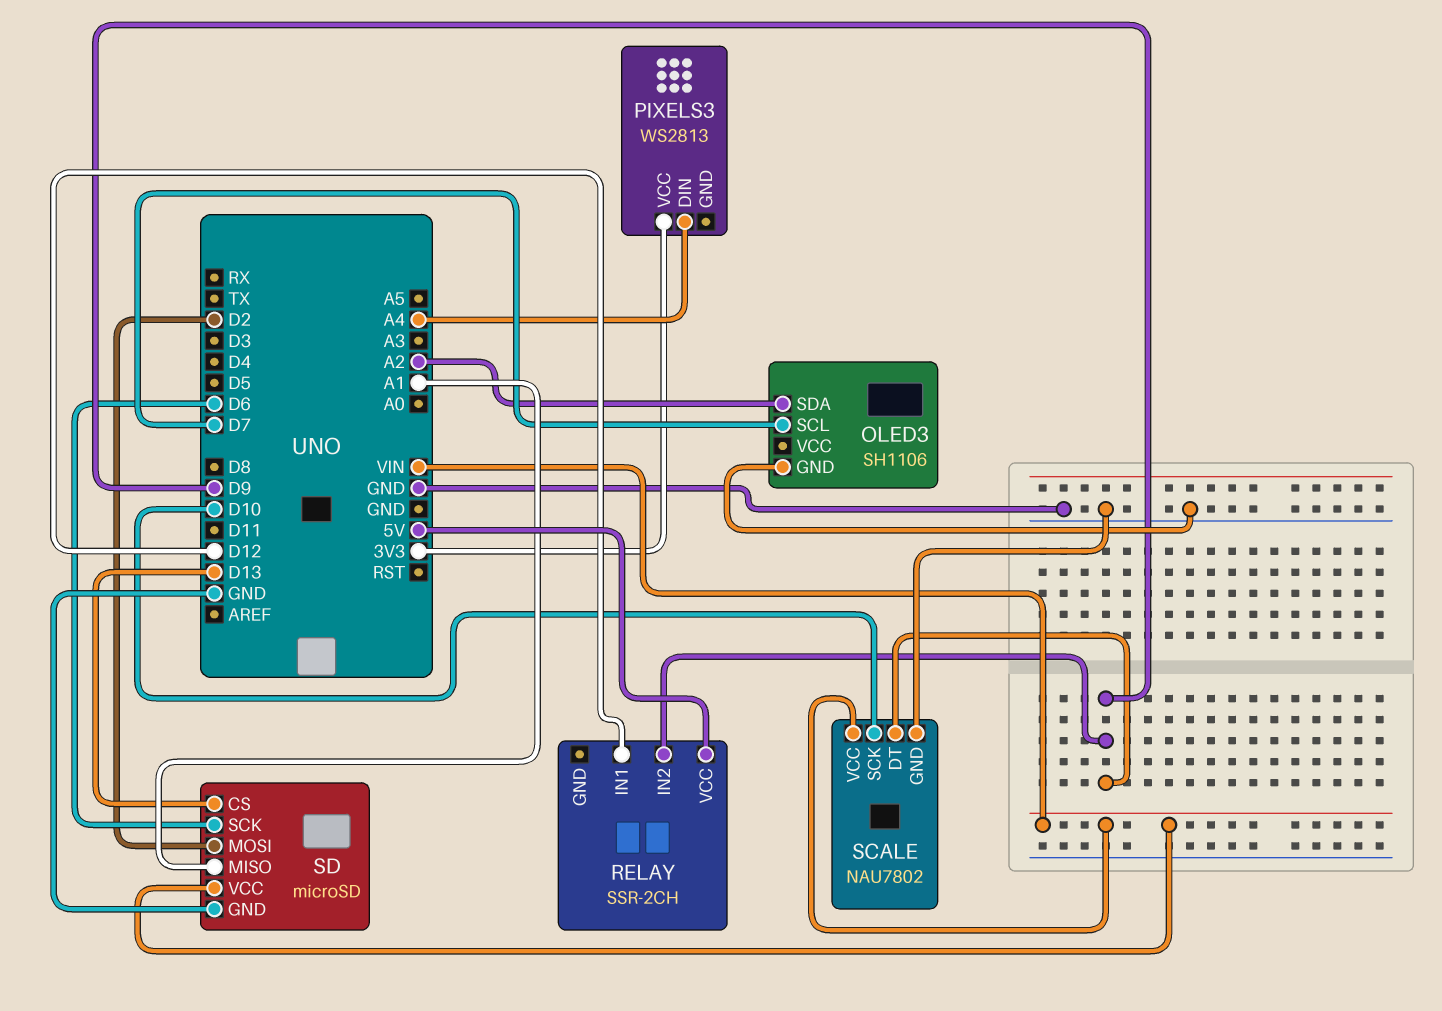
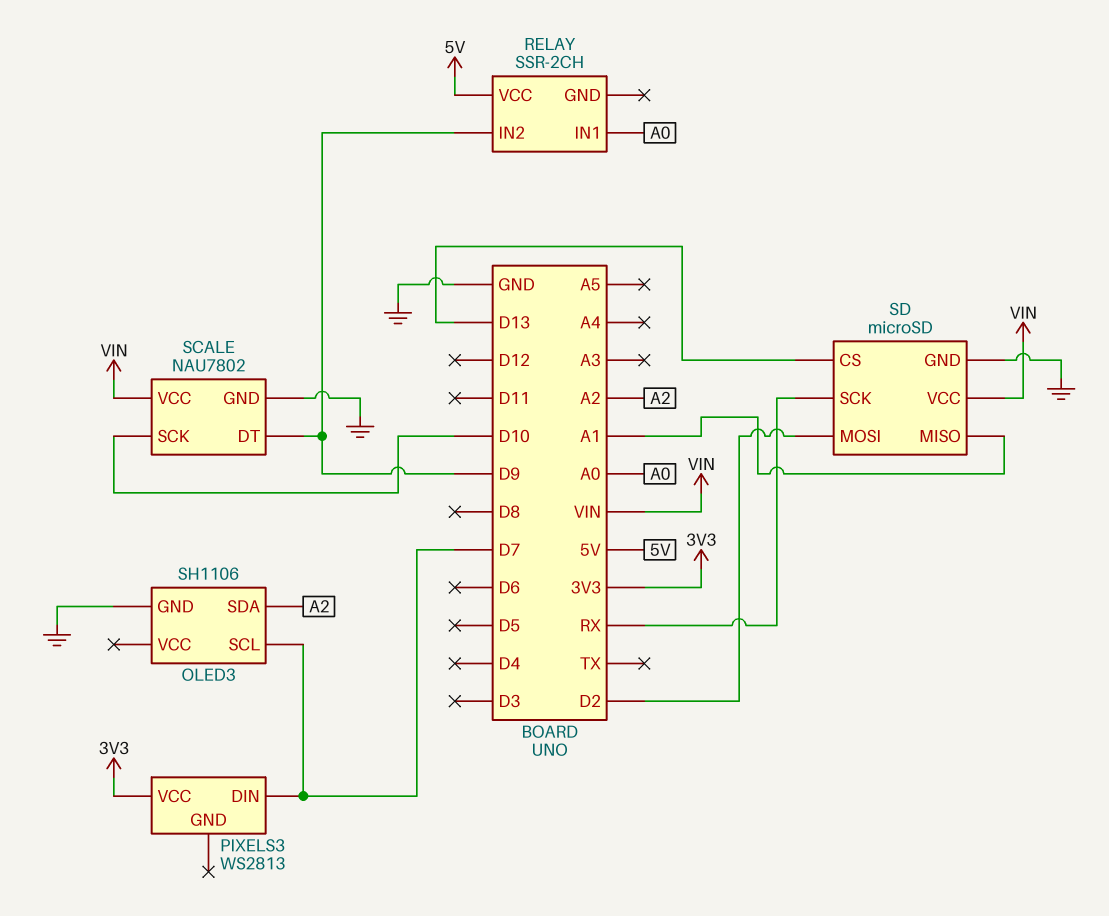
PIXELS3 pin DIN: A4 -> D7
RELAY pin IN1: D12 -> A0
SD pin SCK: D6 -> RX

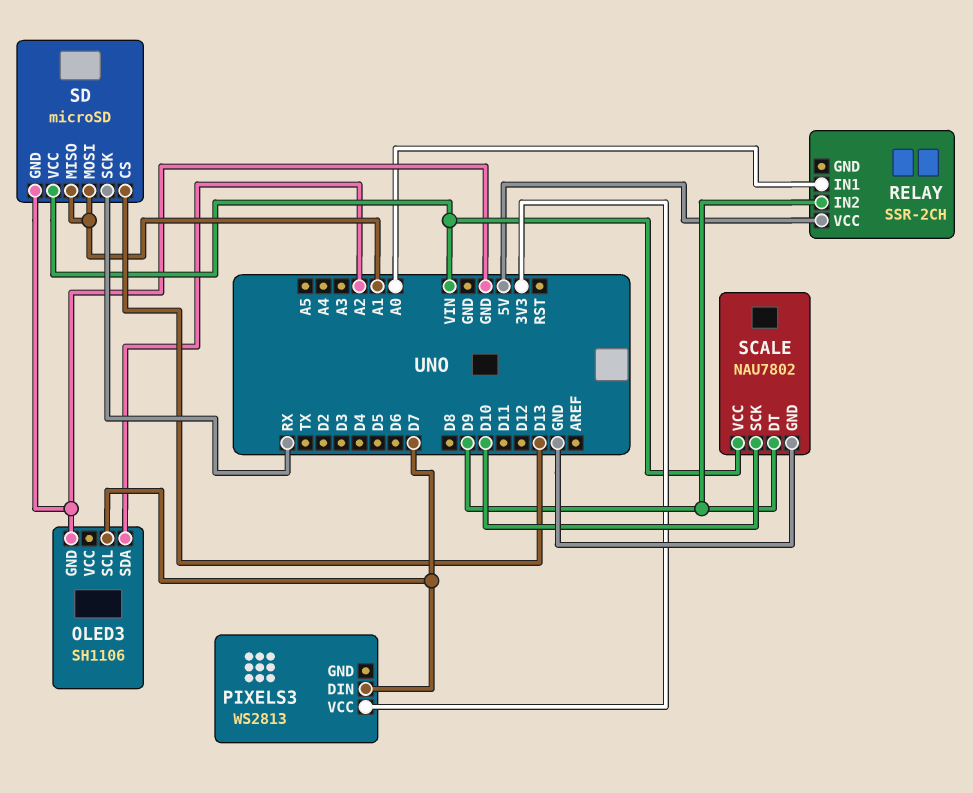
SD pin MOSI: D2 -> A1

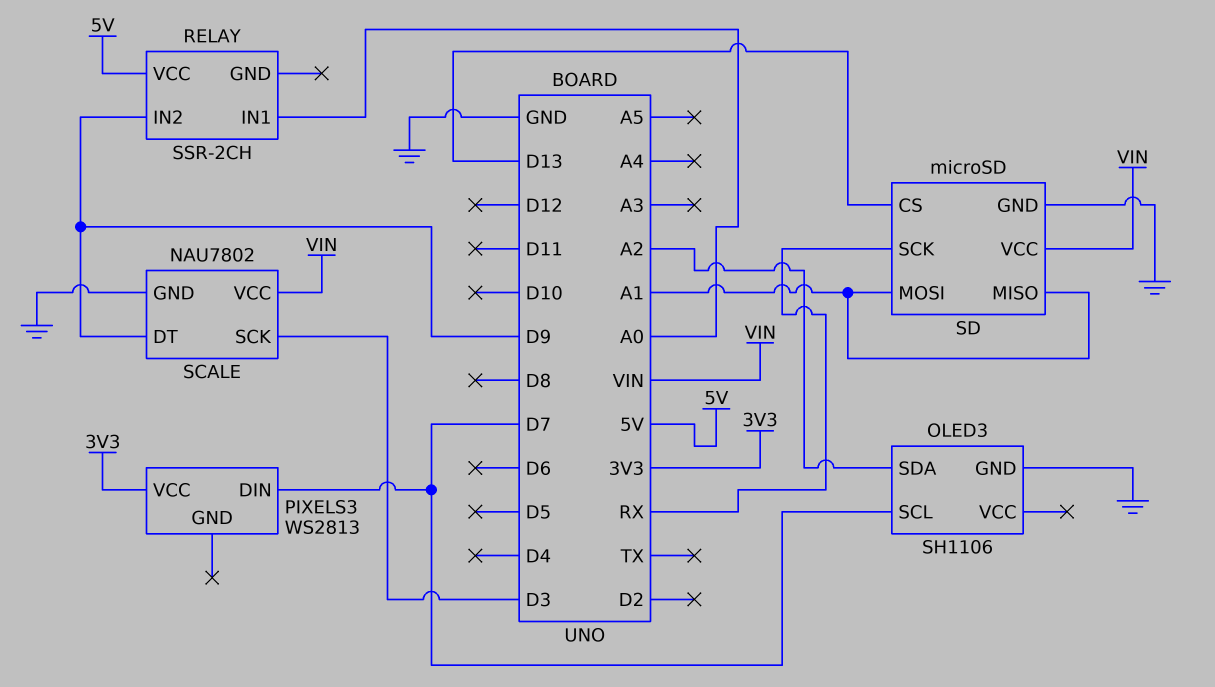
SCALE pin SCK: D10 -> D3

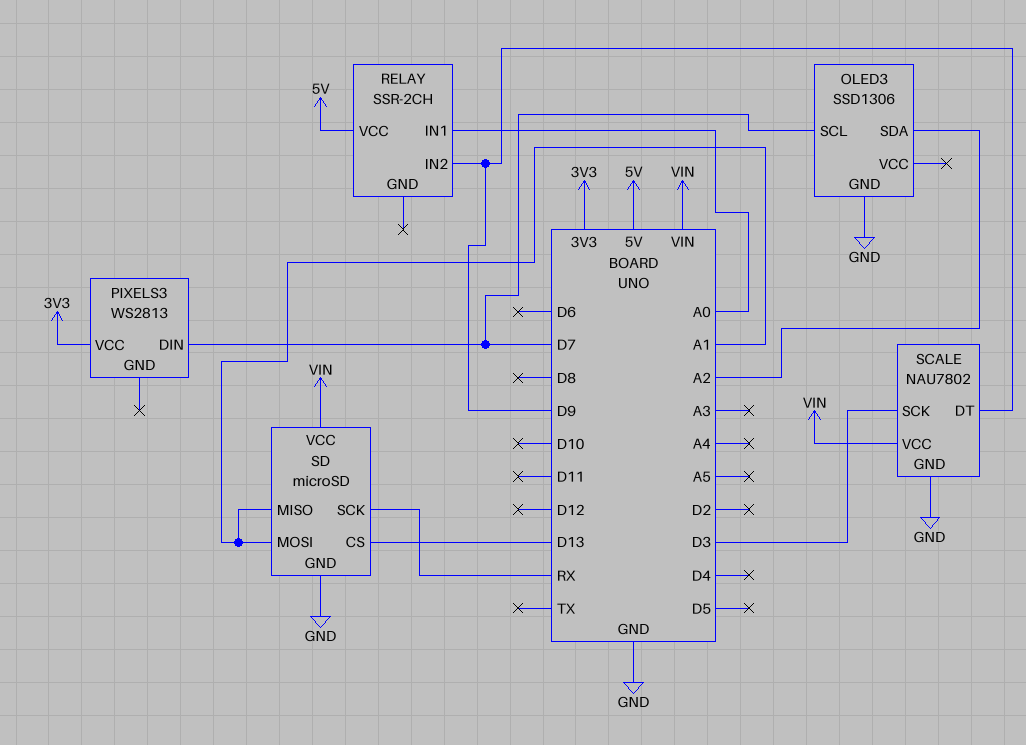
OLED3: SH1106 -> SSD1306

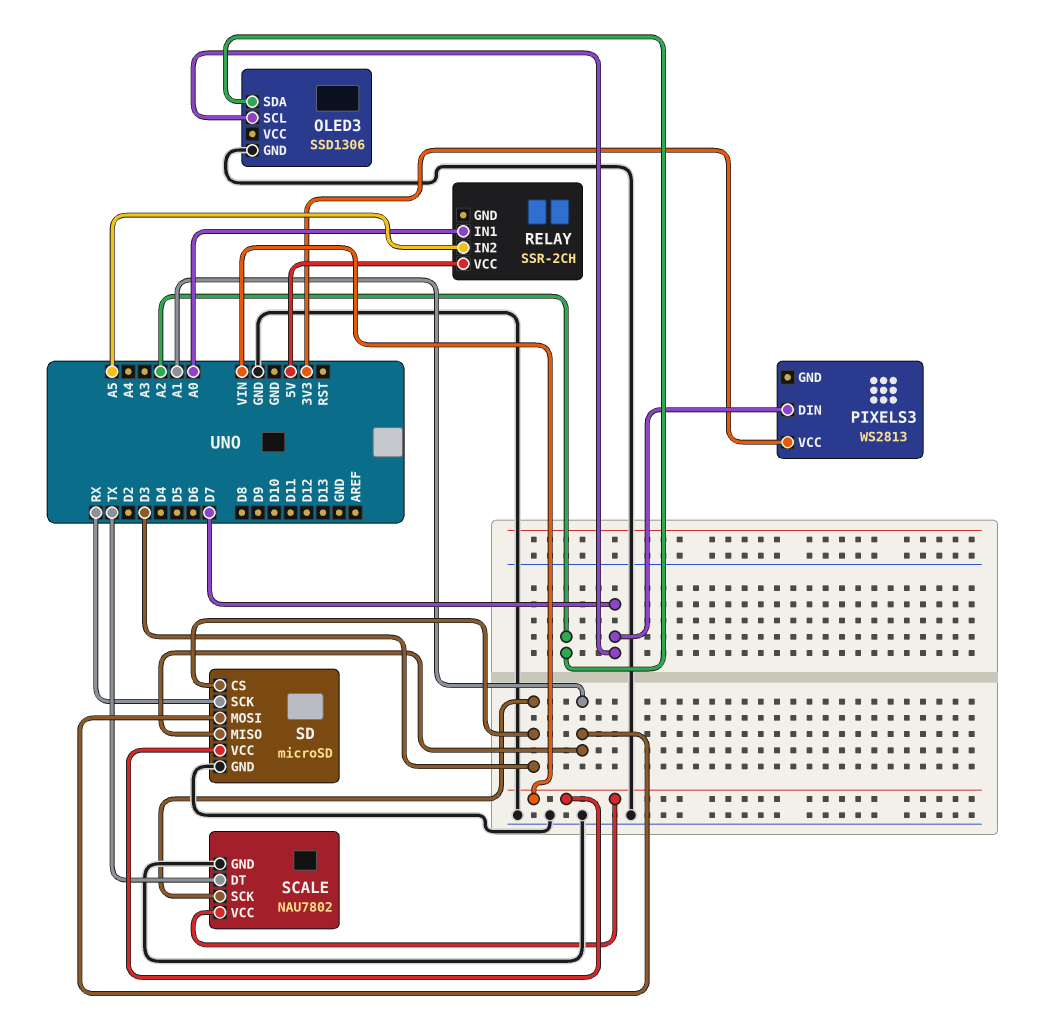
RELAY pin IN2: D9 -> A5
SCALE pin DT: D9 -> TX
SD pin CS: D13 -> D3

